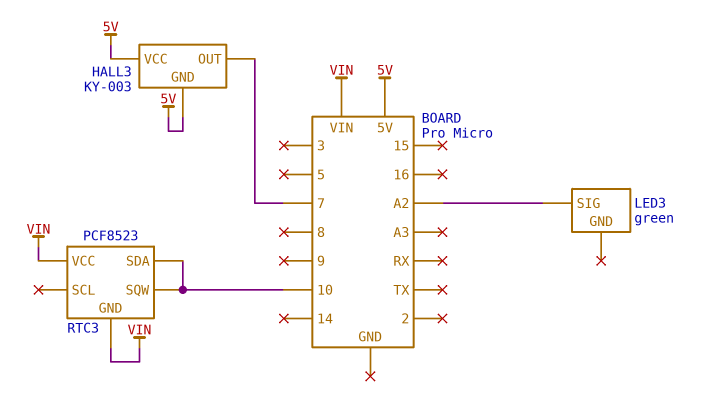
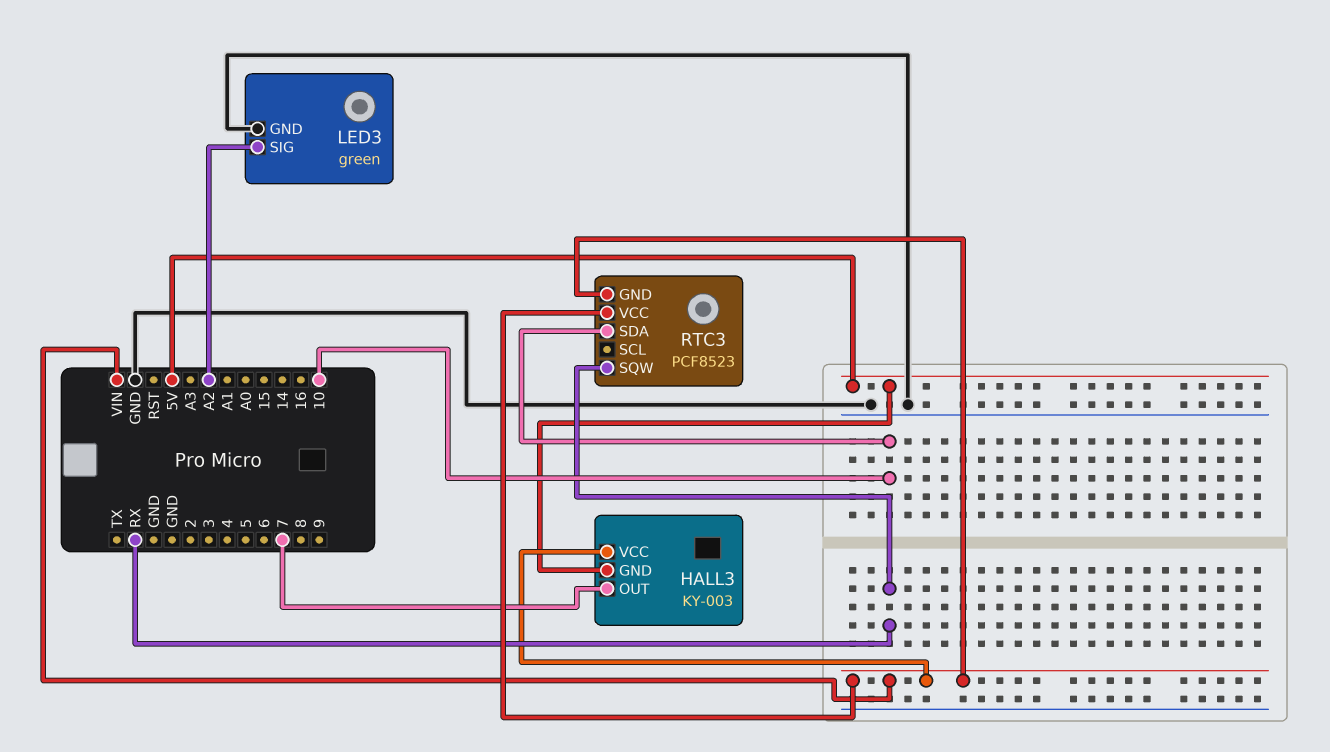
HALL3 pin VCC: 5V -> VIN
LED3 pin GND: none -> GND
RTC3 pin SQW: 10 -> RX

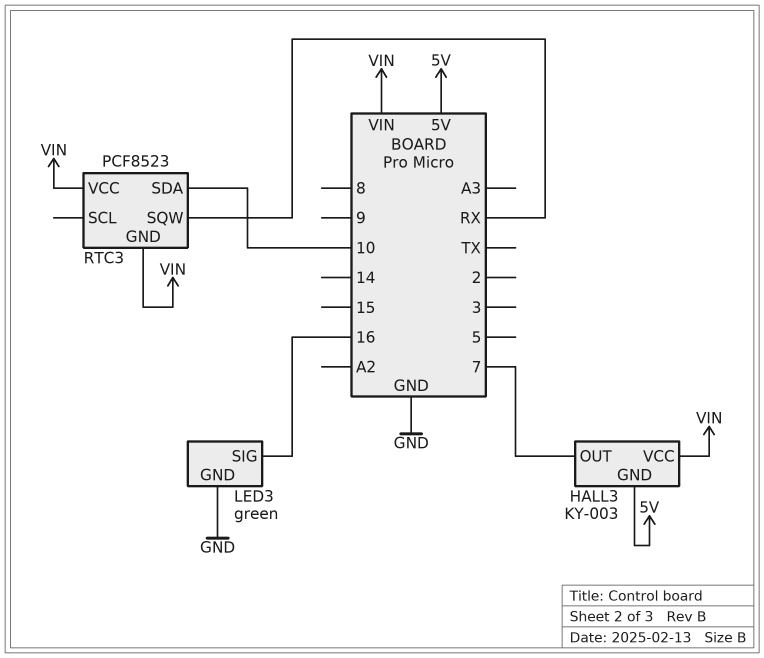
LED3 pin SIG: A2 -> 16

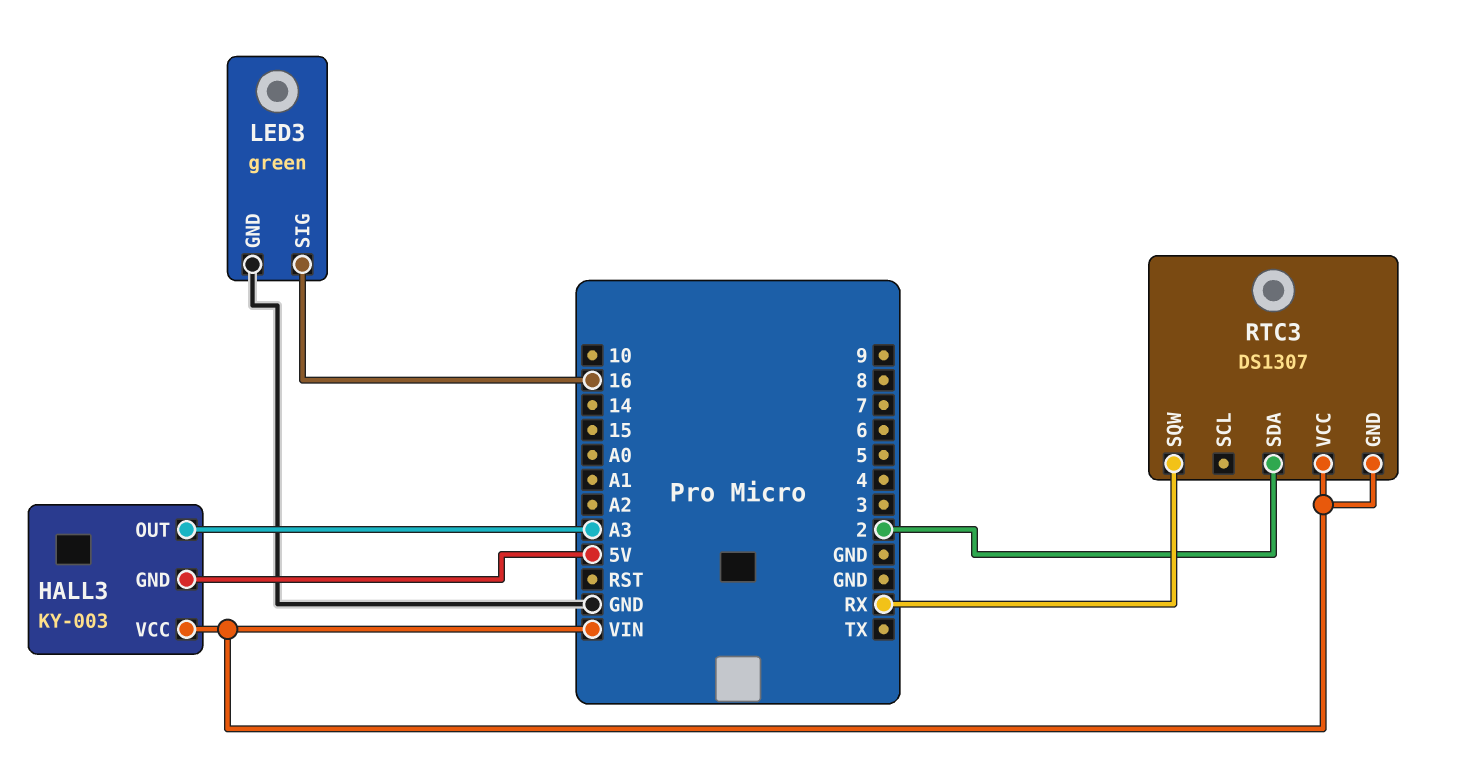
HALL3 pin OUT: 7 -> A3
RTC3: PCF8523 -> DS1307
RTC3 pin SDA: 10 -> 2

